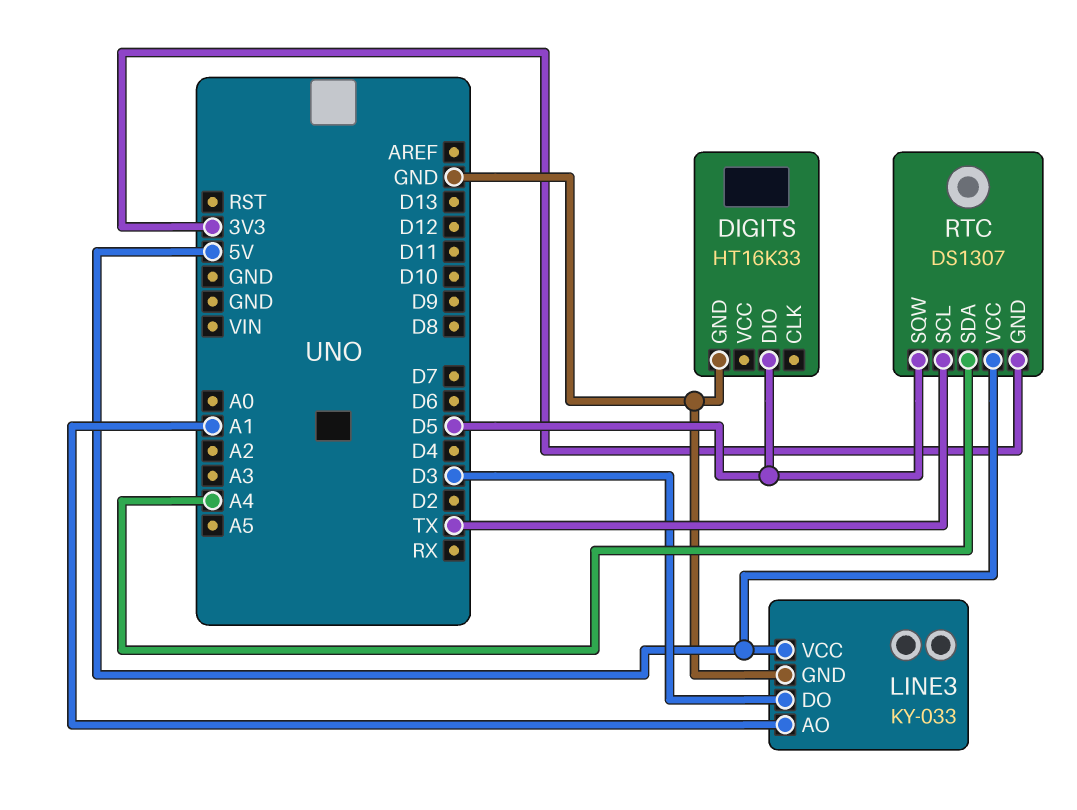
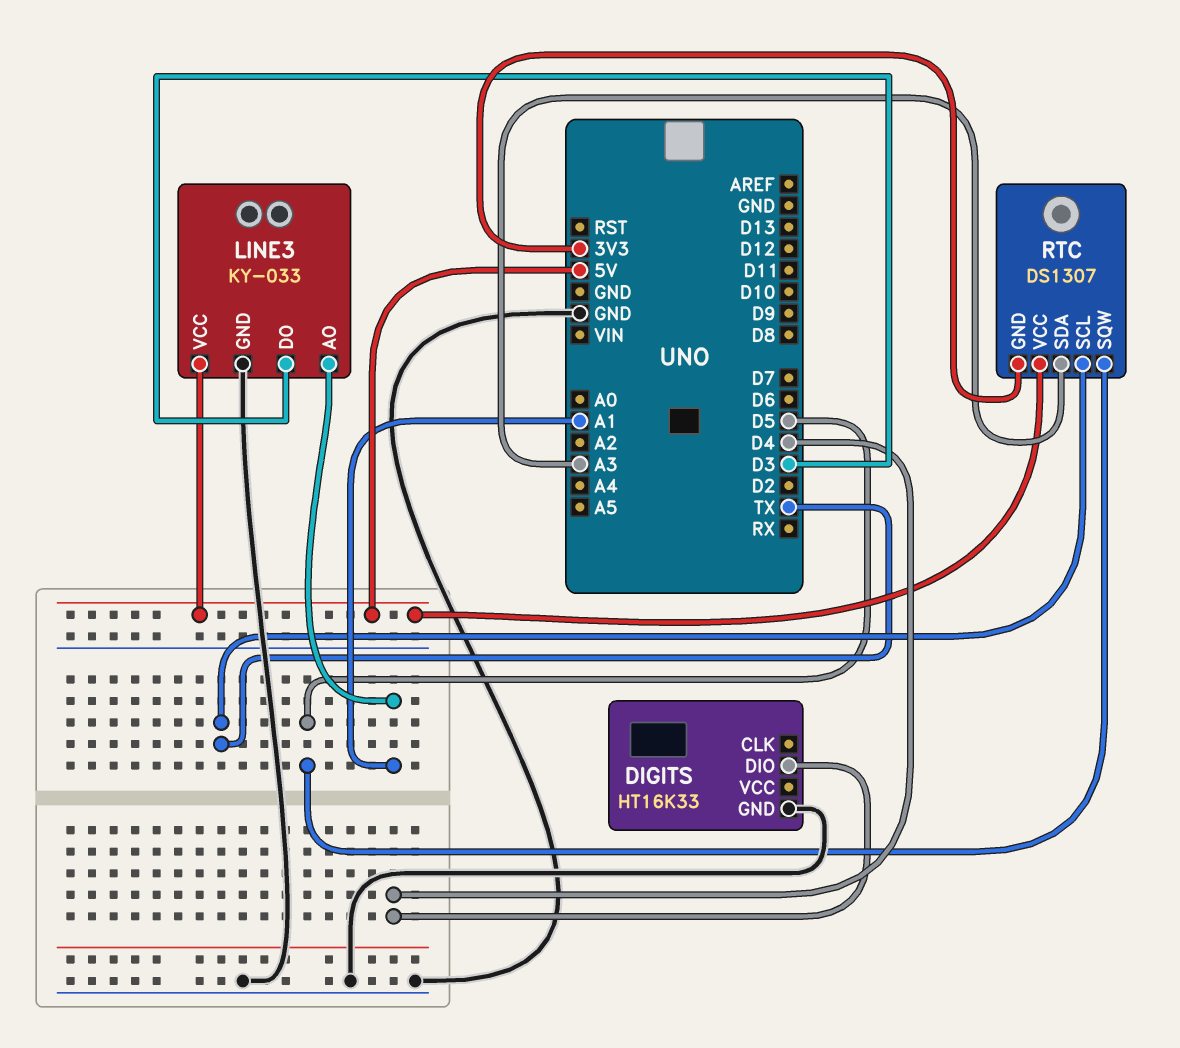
DIGITS pin DIO: D5 -> D4
RTC pin SDA: A4 -> A3

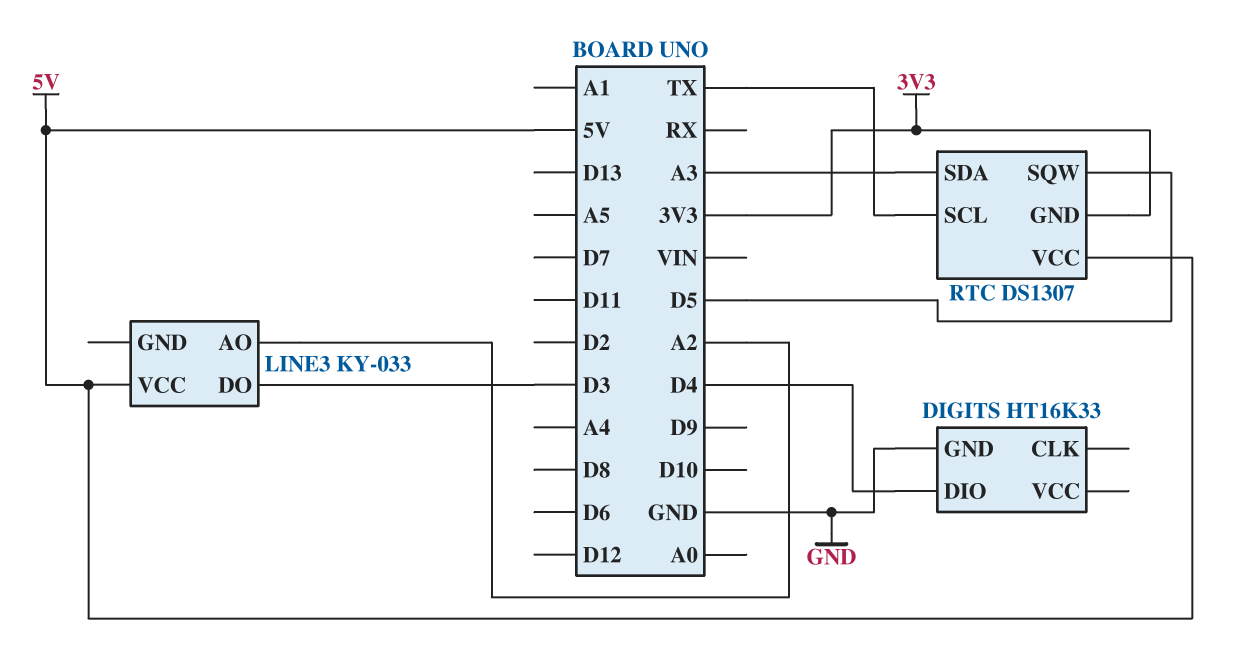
LINE3 pin AO: A1 -> A2
LINE3 pin GND: GND -> none

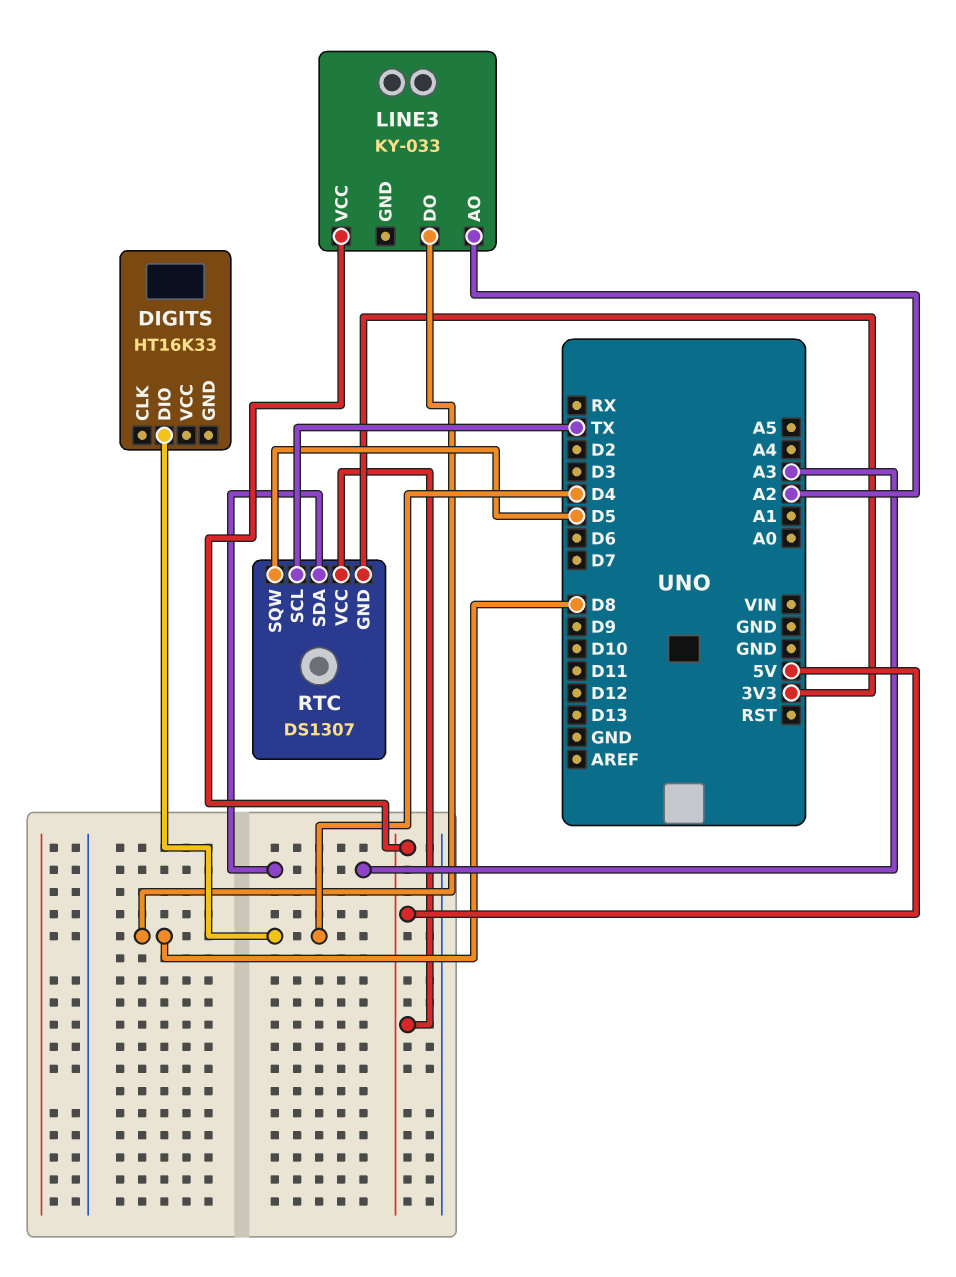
DIGITS pin GND: GND -> none
LINE3 pin DO: D3 -> D8

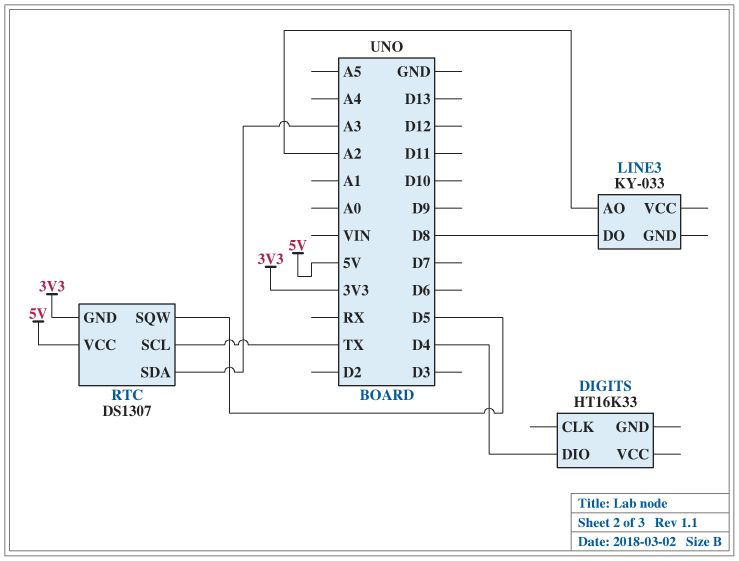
LINE3 pin VCC: 5V -> none

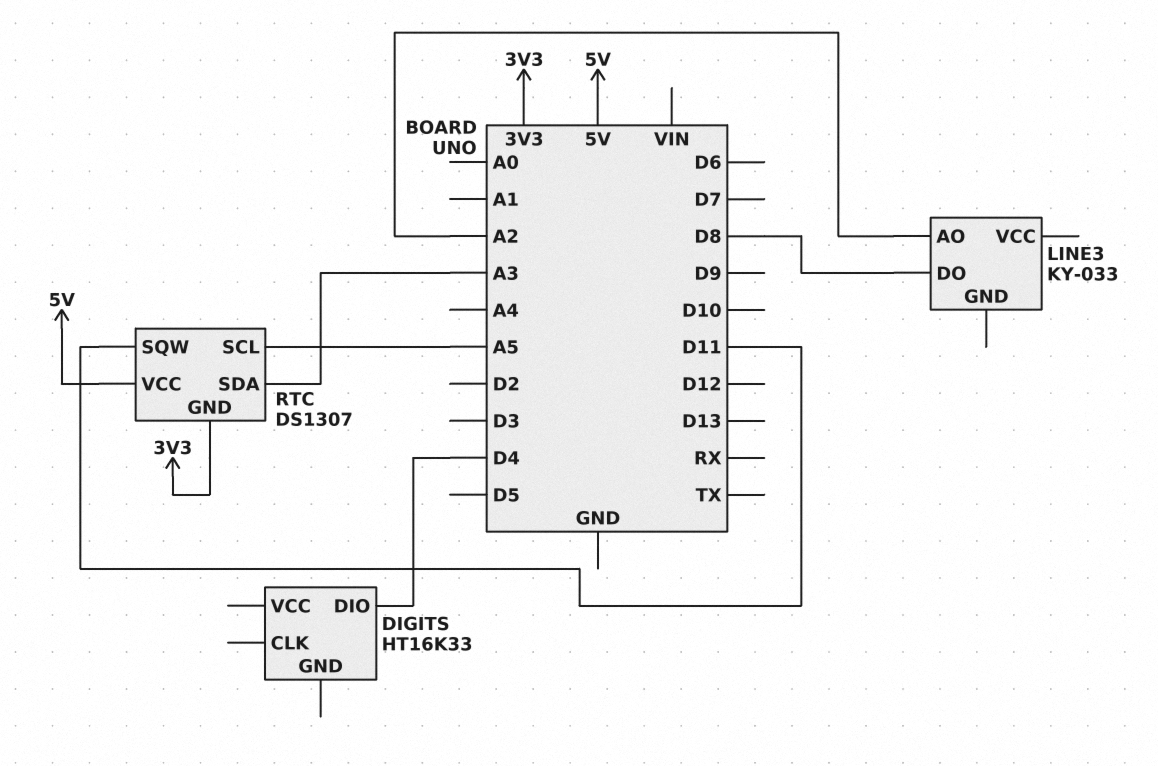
RTC pin SCL: TX -> A5
RTC pin SQW: D5 -> D11

